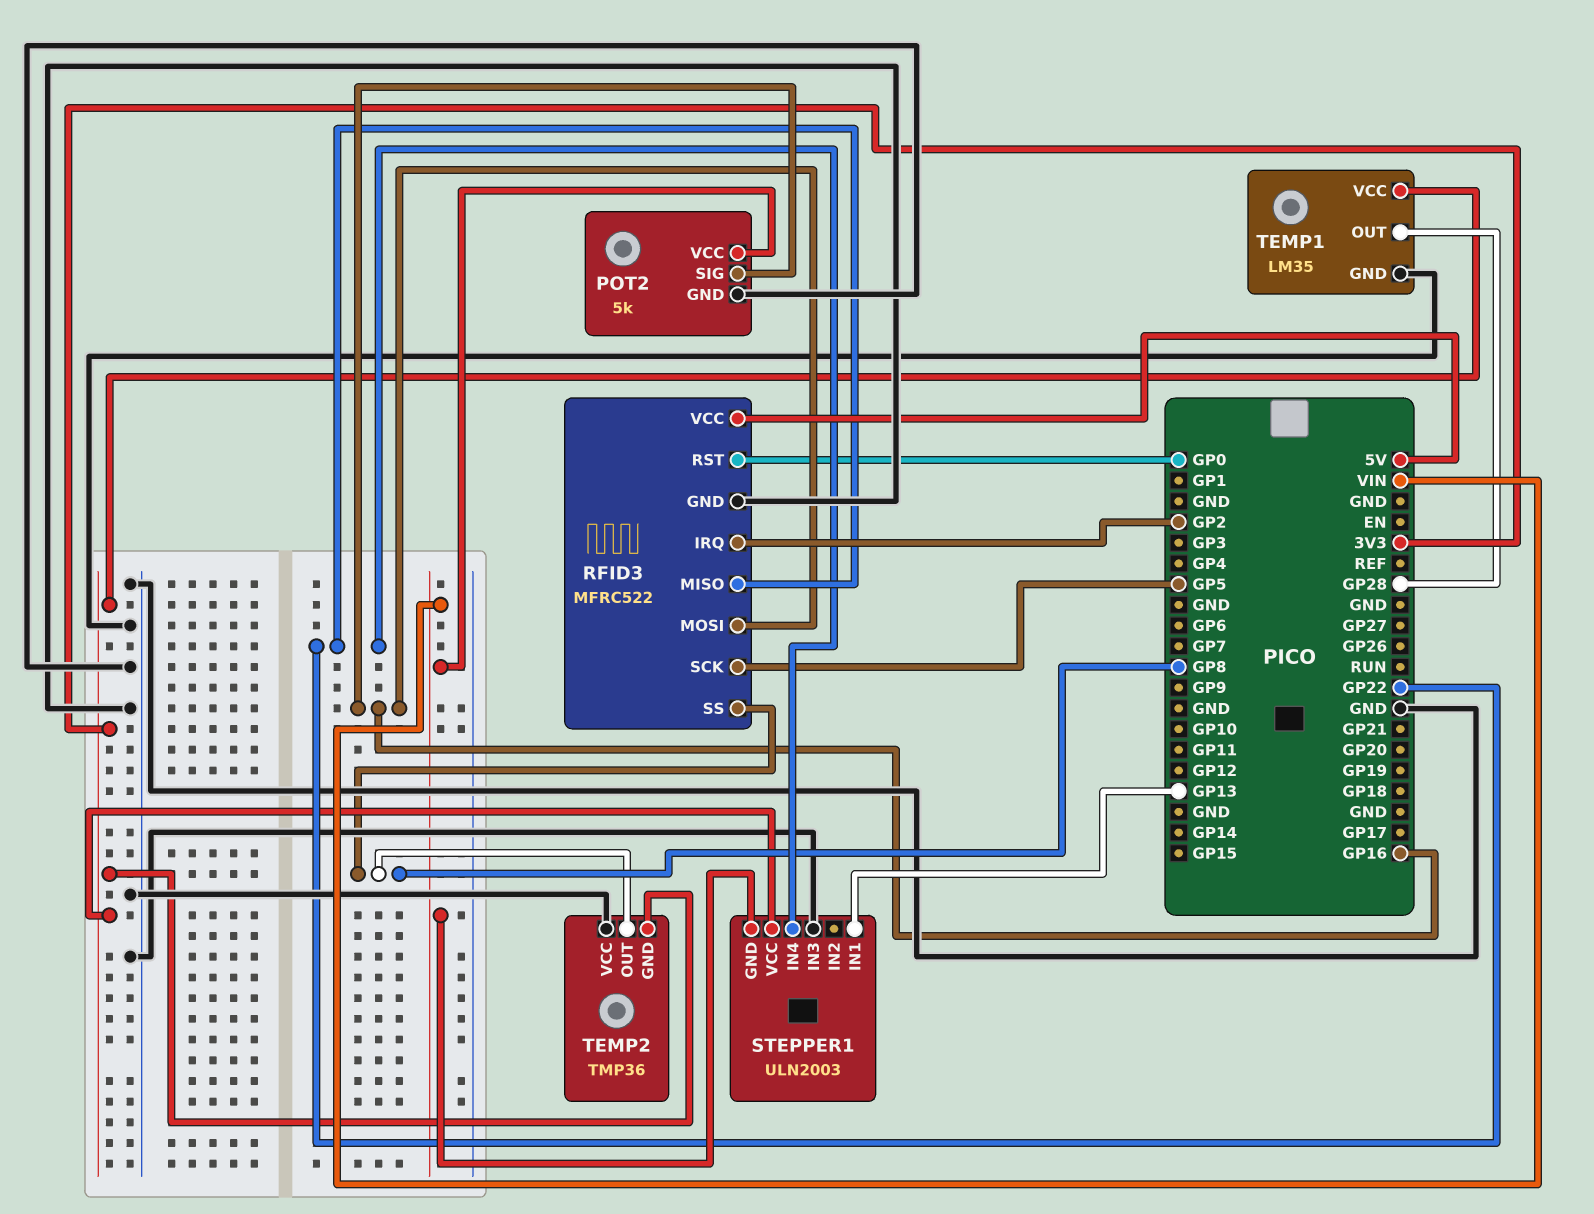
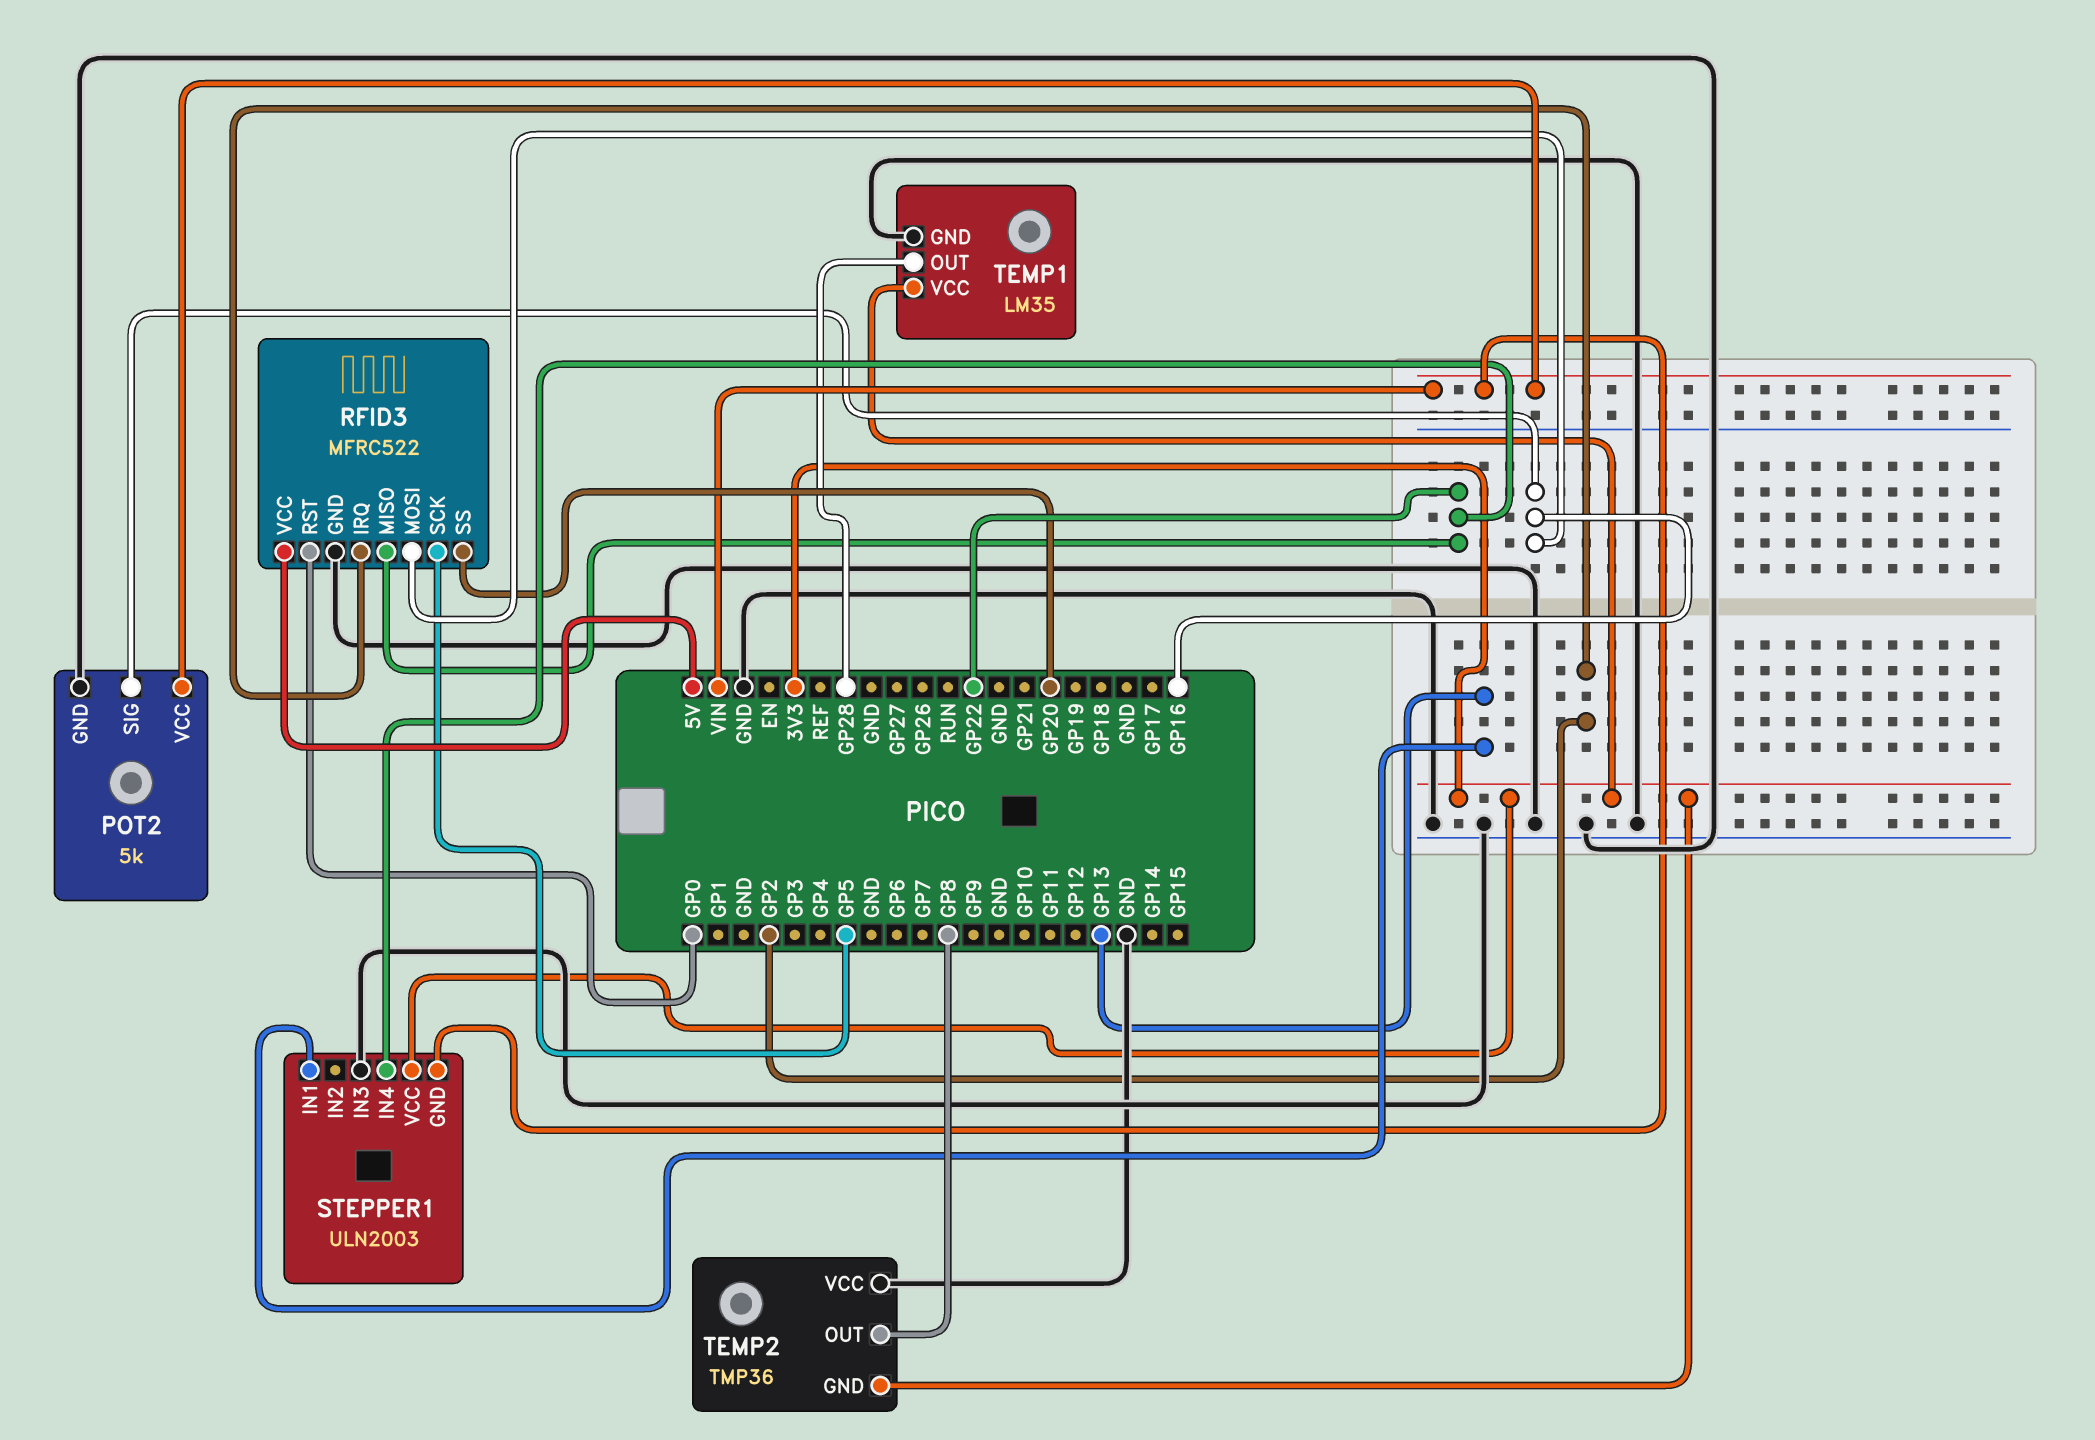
RFID3 pin SS: GP8 -> GP20

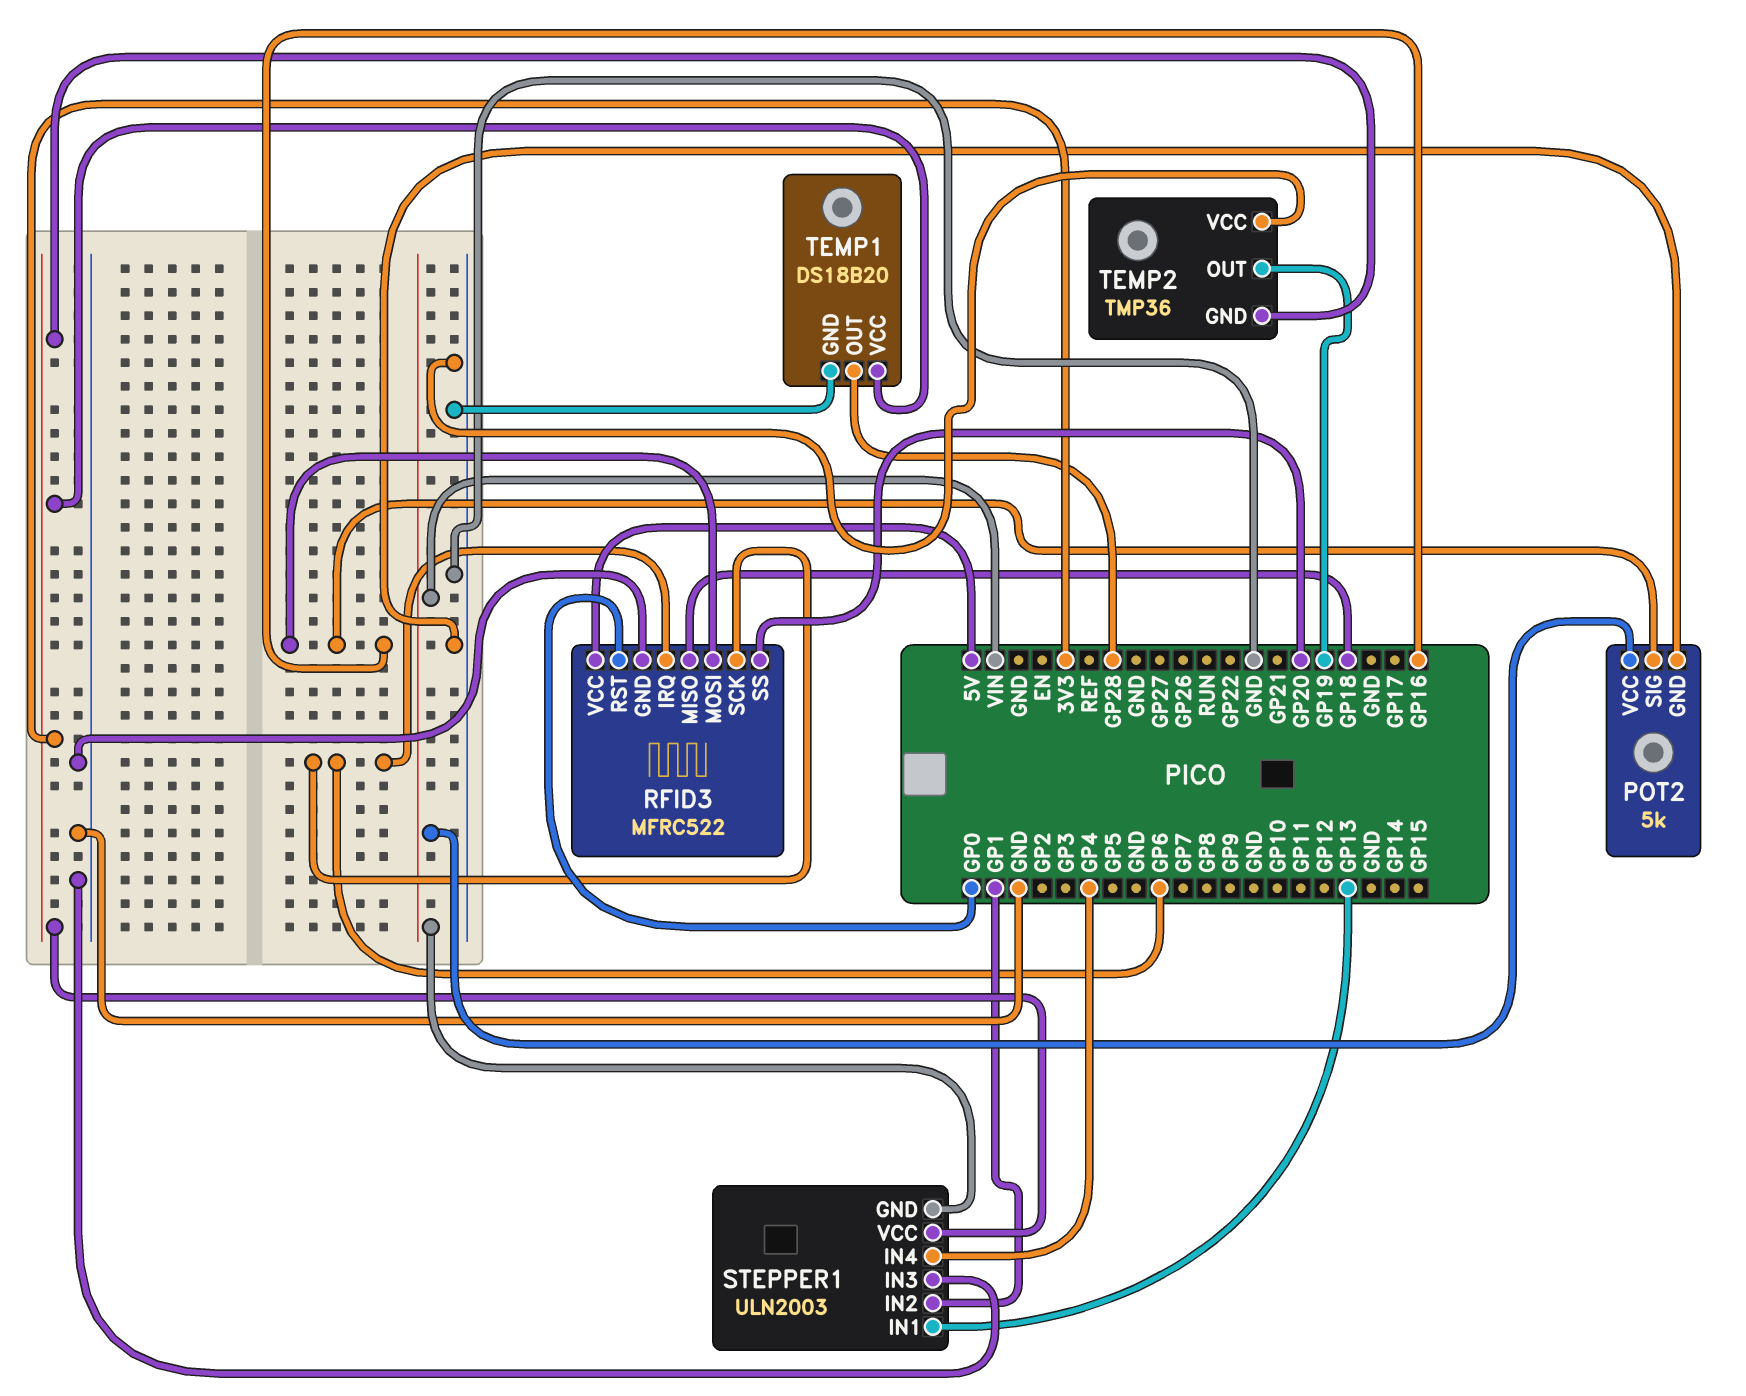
RFID3 pin IRQ: GP2 -> GP6
RFID3 pin MISO: GP22 -> GP18
RFID3 pin SCK: GP5 -> GP6
STEPPER1 pin IN2: none -> GP1
STEPPER1 pin IN4: GP22 -> GP4
TEMP1: LM35 -> DS18B20
TEMP2 pin OUT: GP8 -> GP19

